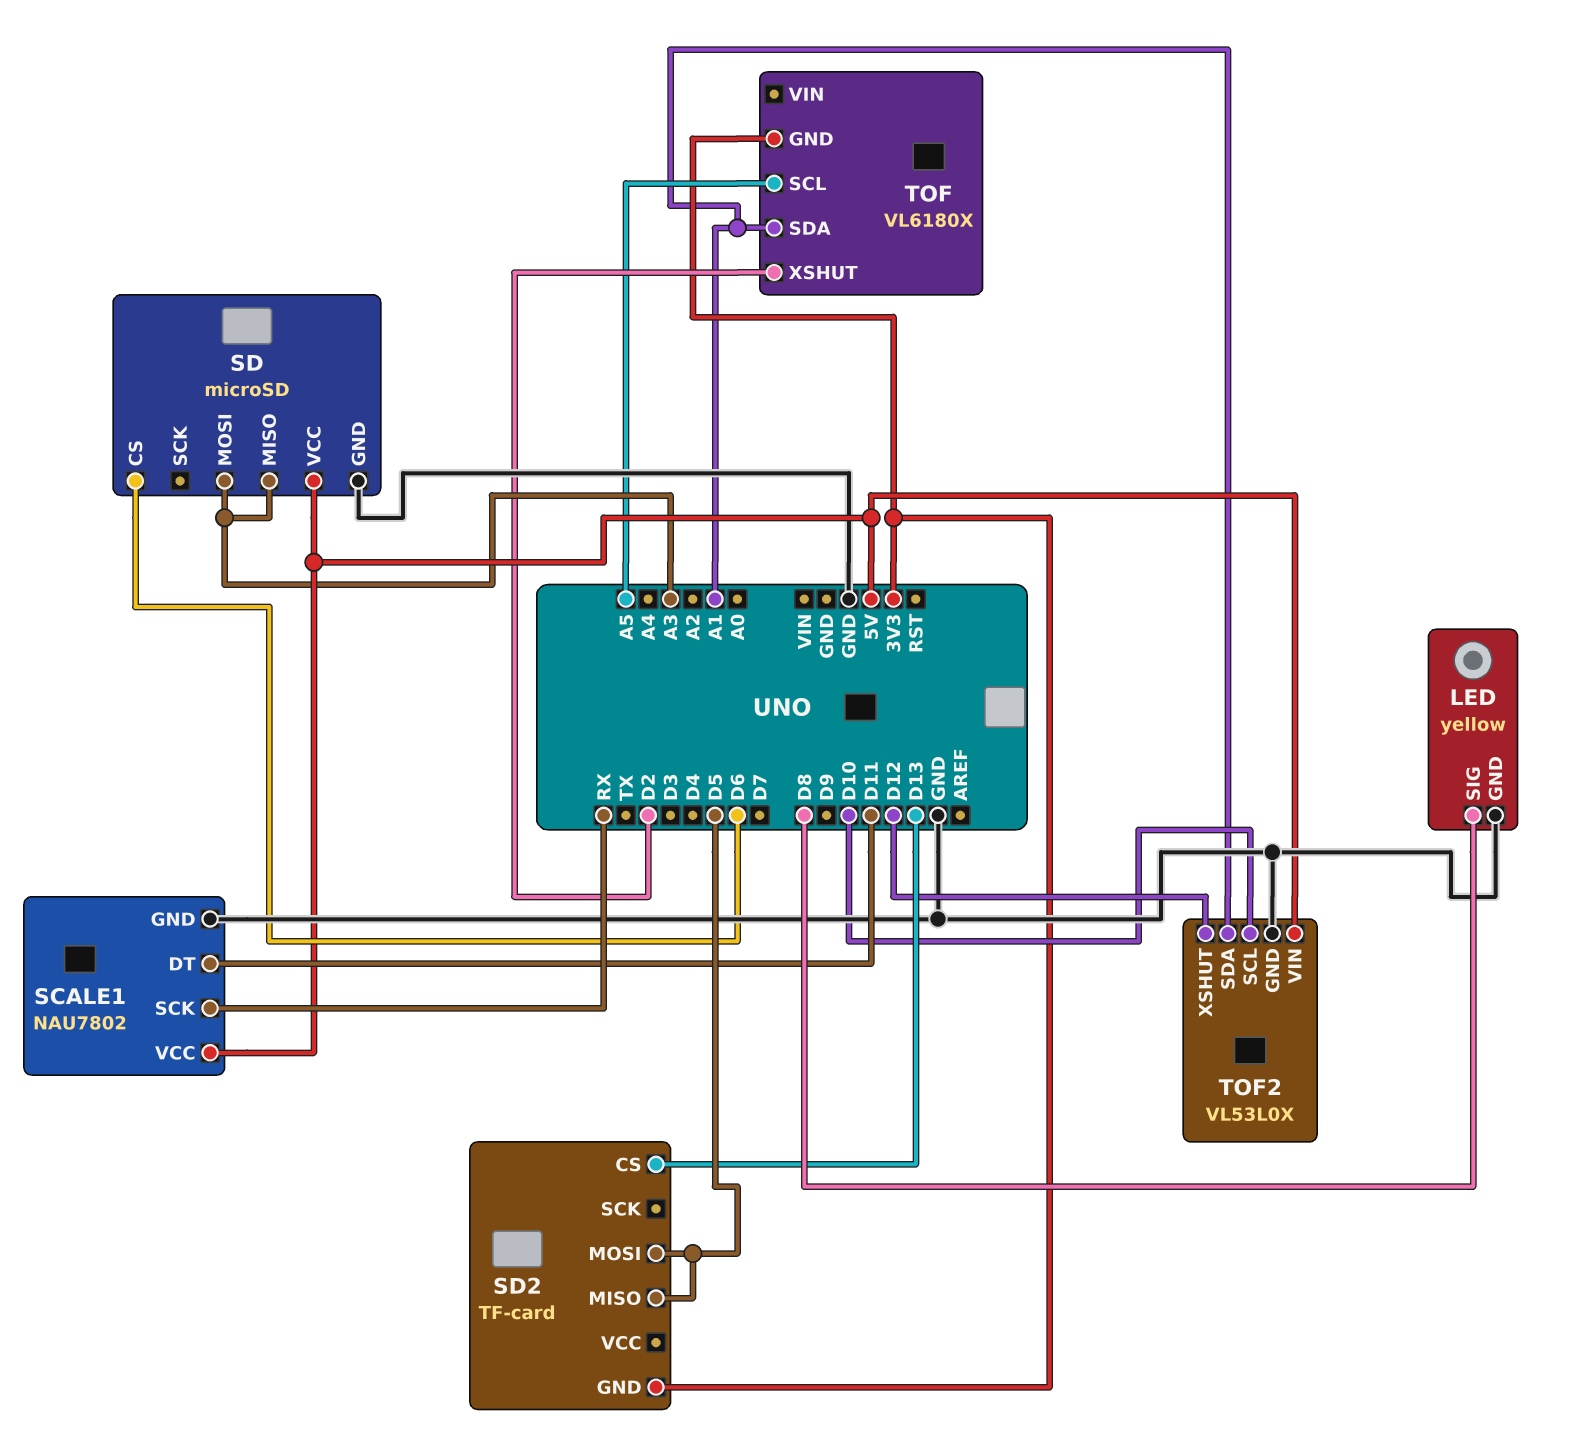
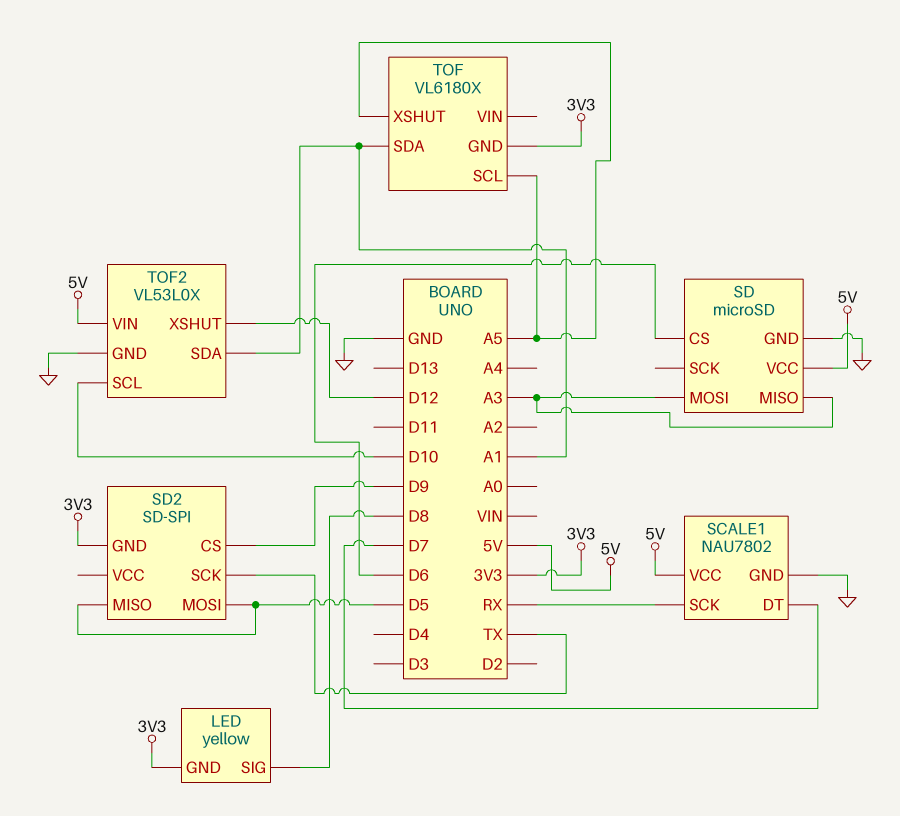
LED pin GND: GND -> 3V3
SCALE1 pin DT: D11 -> D7
SD2: TF-card -> SD-SPI
SD2 pin CS: D13 -> D9
SD2 pin SCK: none -> TX
TOF pin XSHUT: D2 -> A5

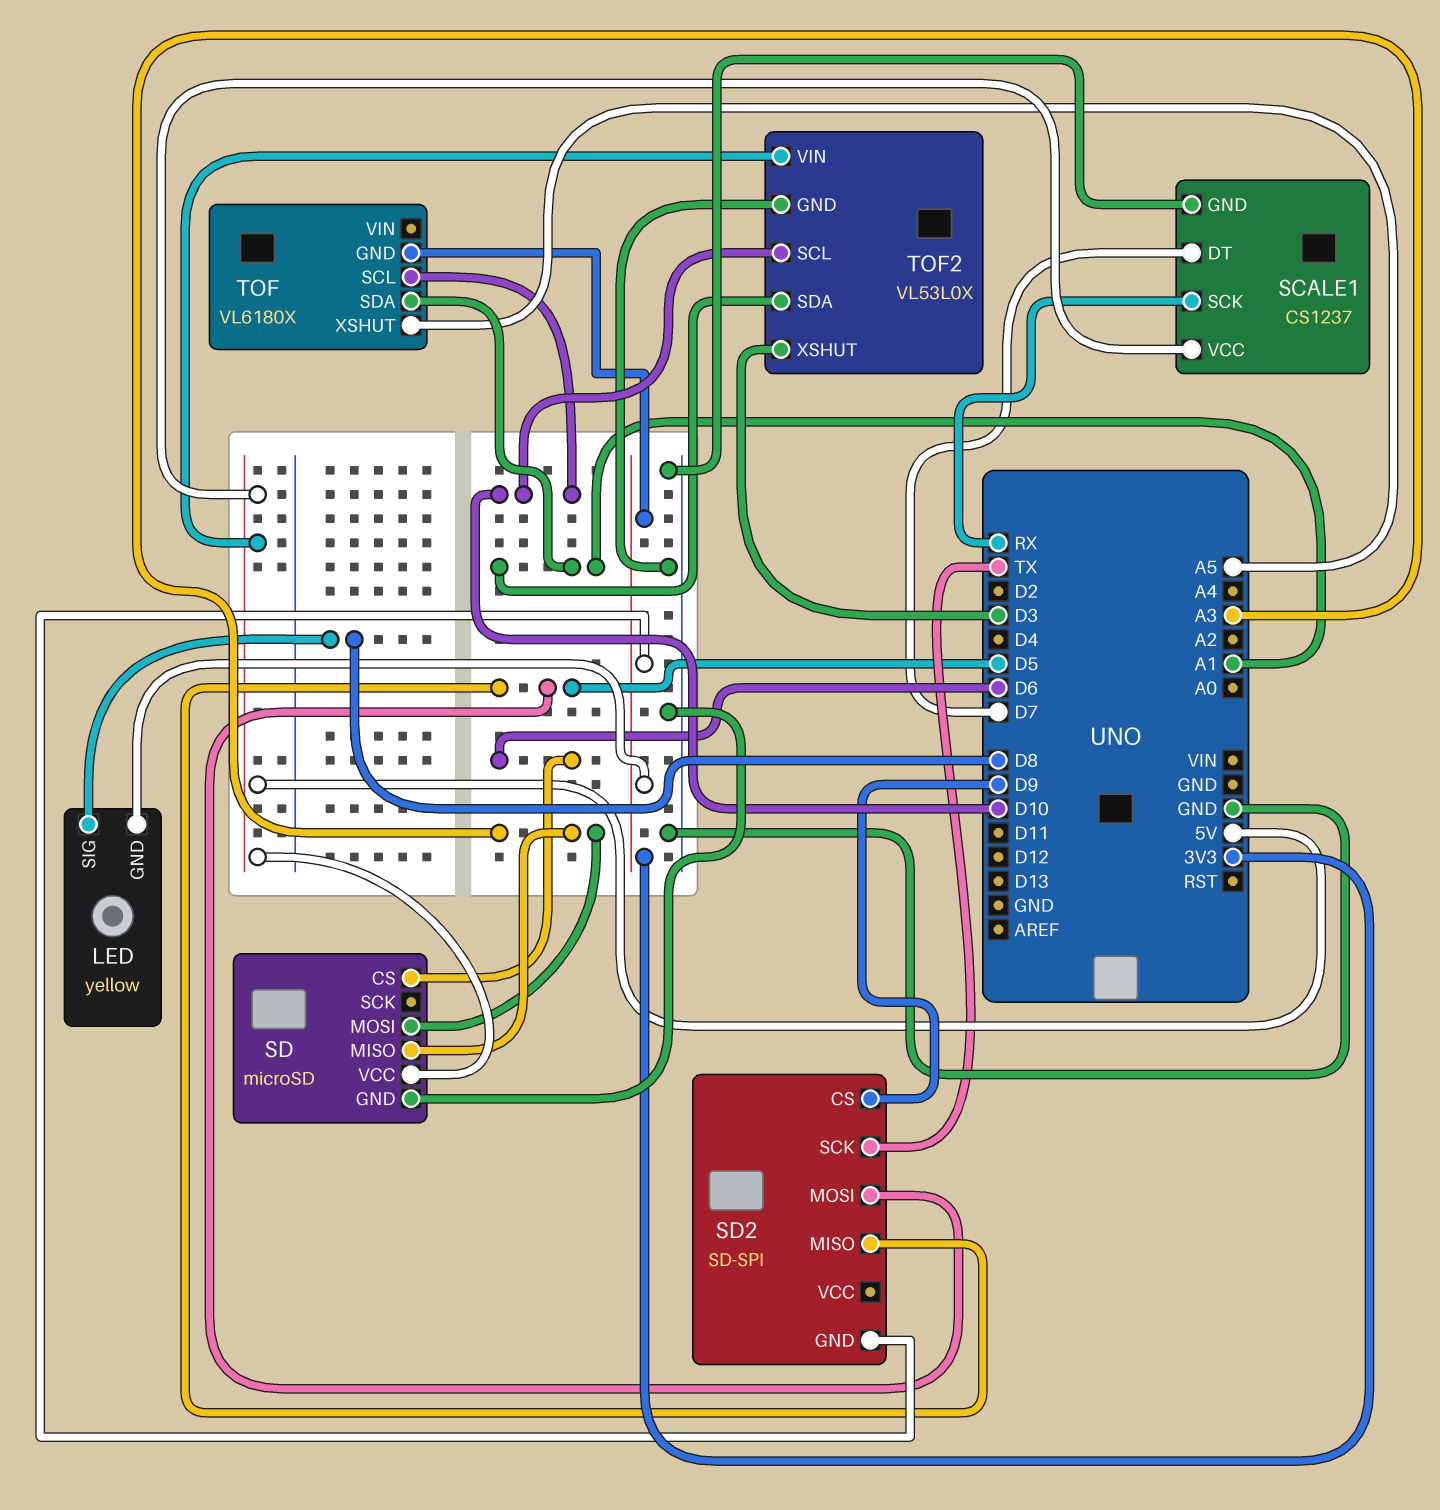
SCALE1: NAU7802 -> CS1237
TOF pin SCL: A5 -> D10
TOF2 pin XSHUT: D12 -> D3

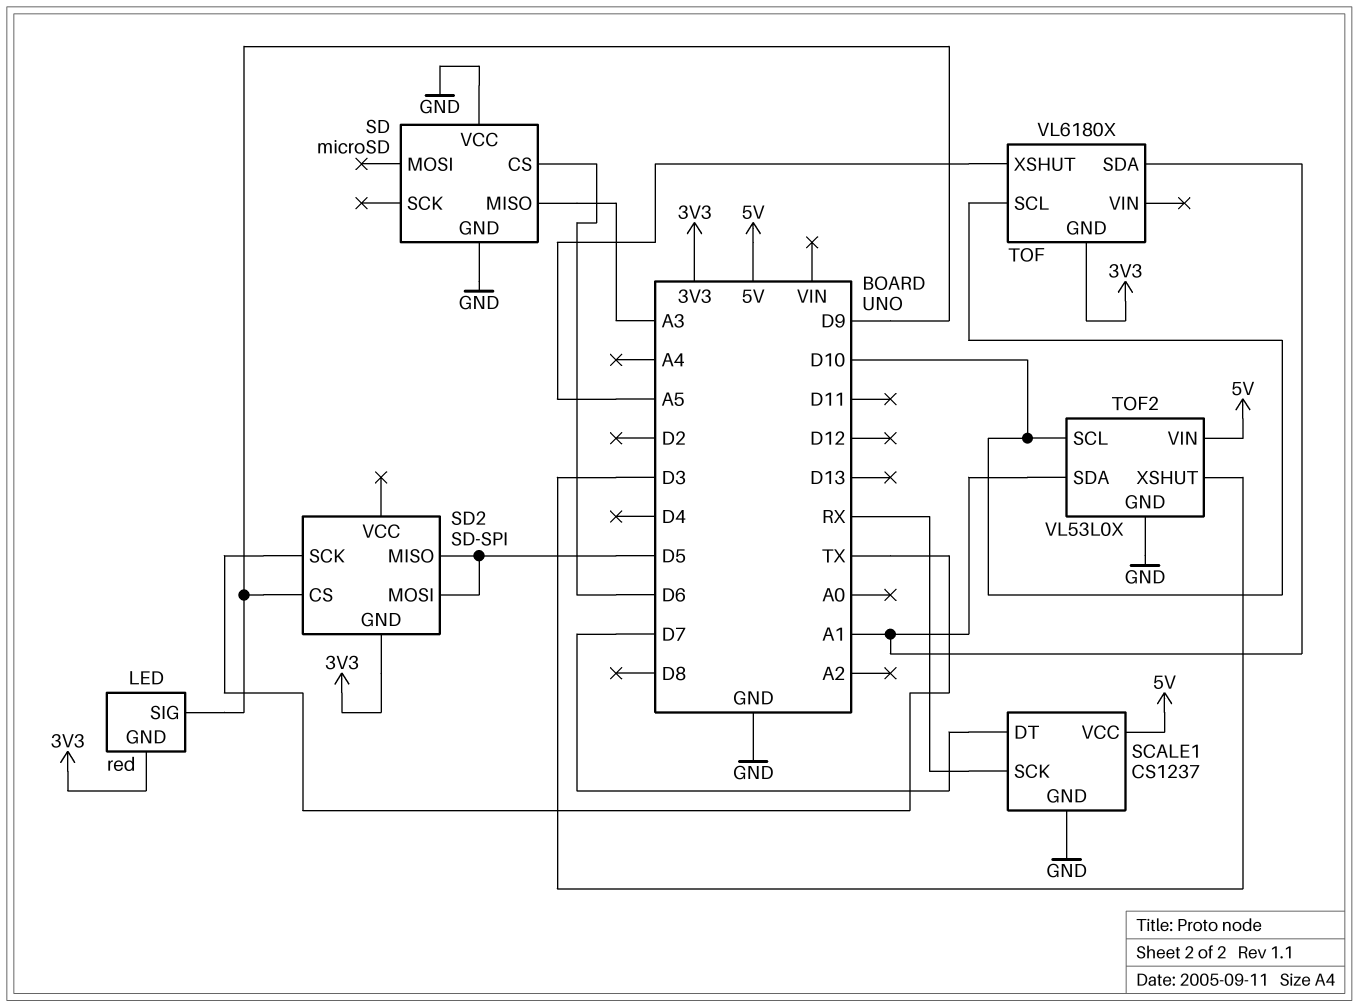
LED: yellow -> red
LED pin SIG: D8 -> D9
SD pin MOSI: A3 -> none
SD pin VCC: 5V -> GND

